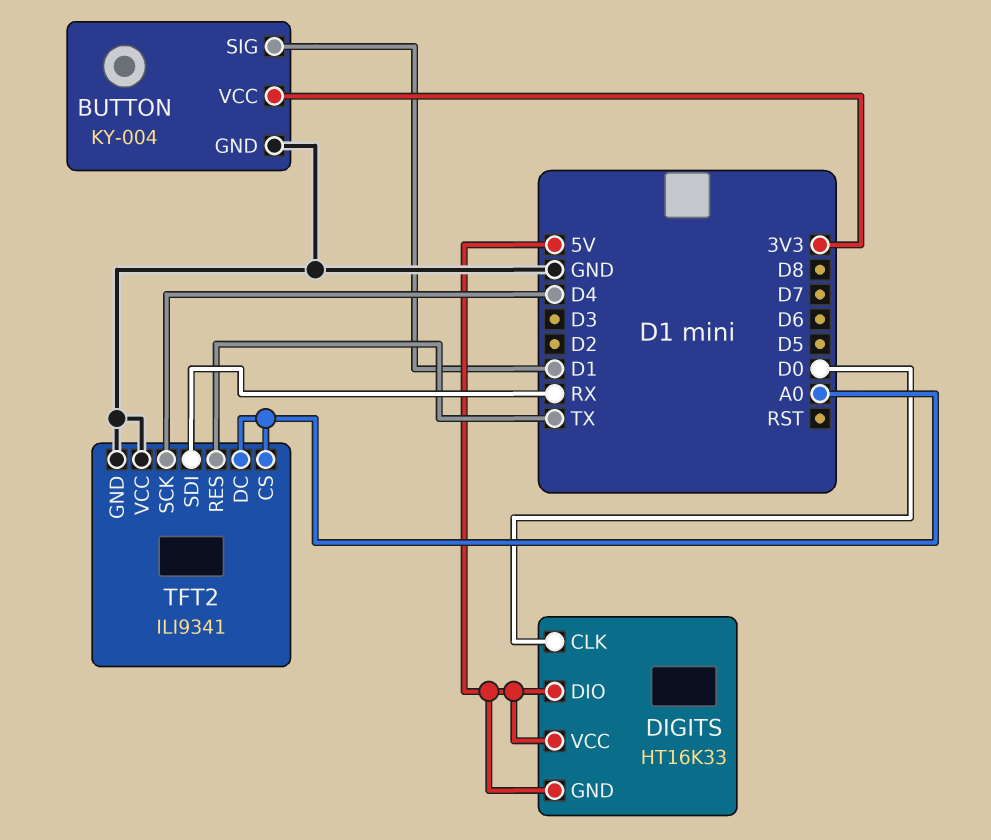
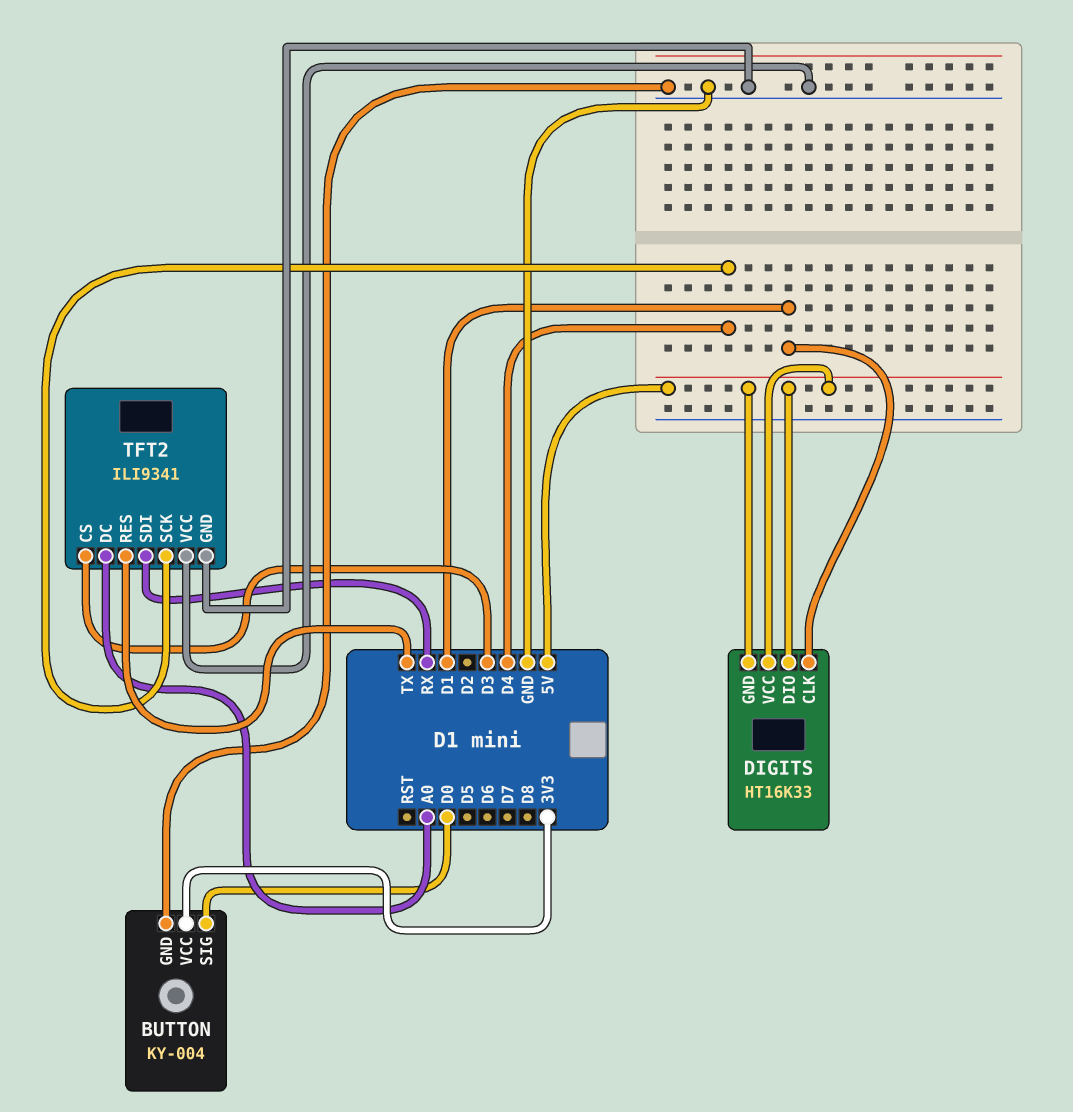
BUTTON pin SIG: D1 -> D0
DIGITS pin CLK: D0 -> D1
TFT2 pin CS: A0 -> D3

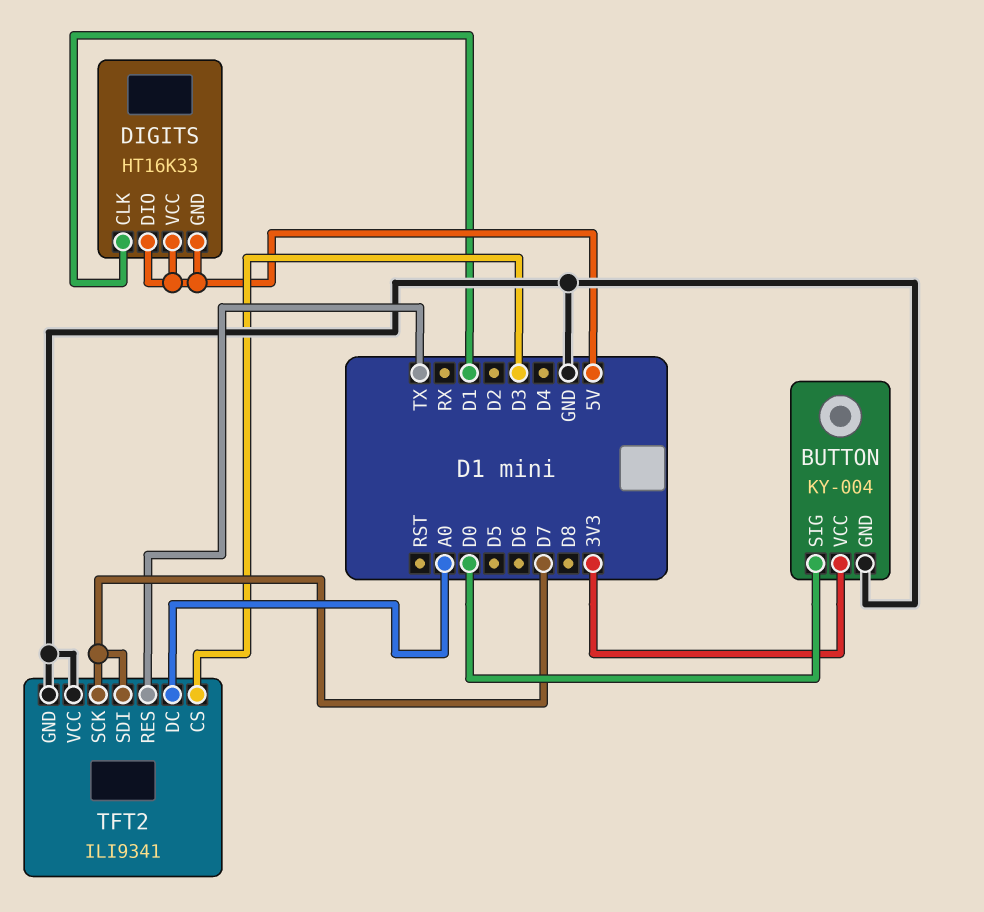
TFT2 pin SCK: D4 -> D7
TFT2 pin SDI: RX -> D7

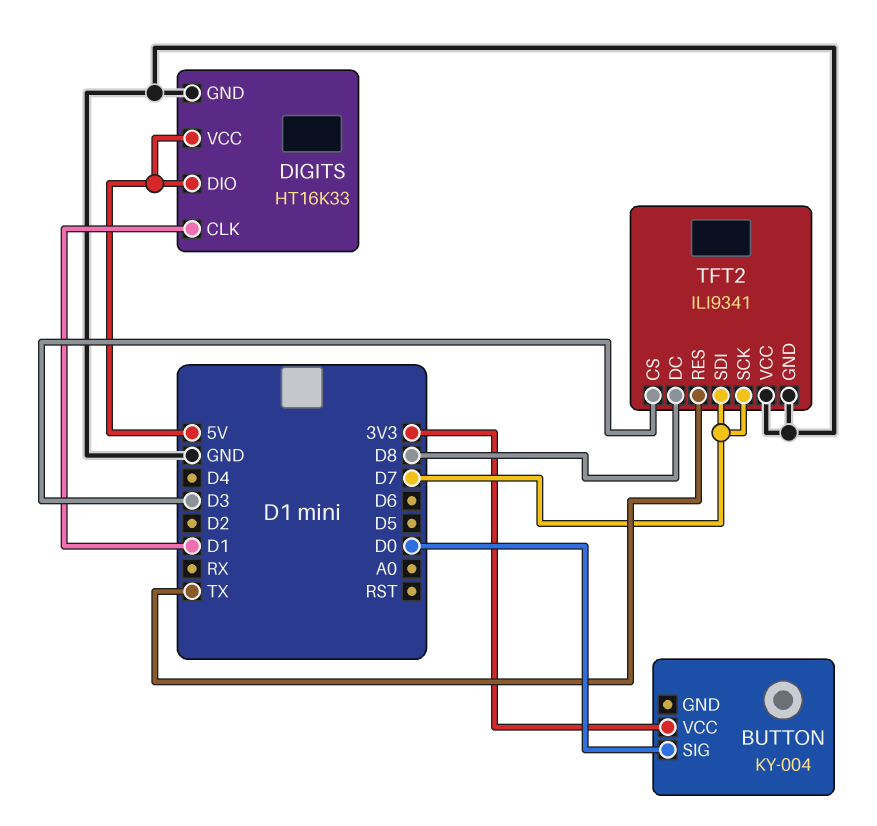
BUTTON pin GND: GND -> none
DIGITS pin GND: 5V -> GND
TFT2 pin DC: A0 -> D8

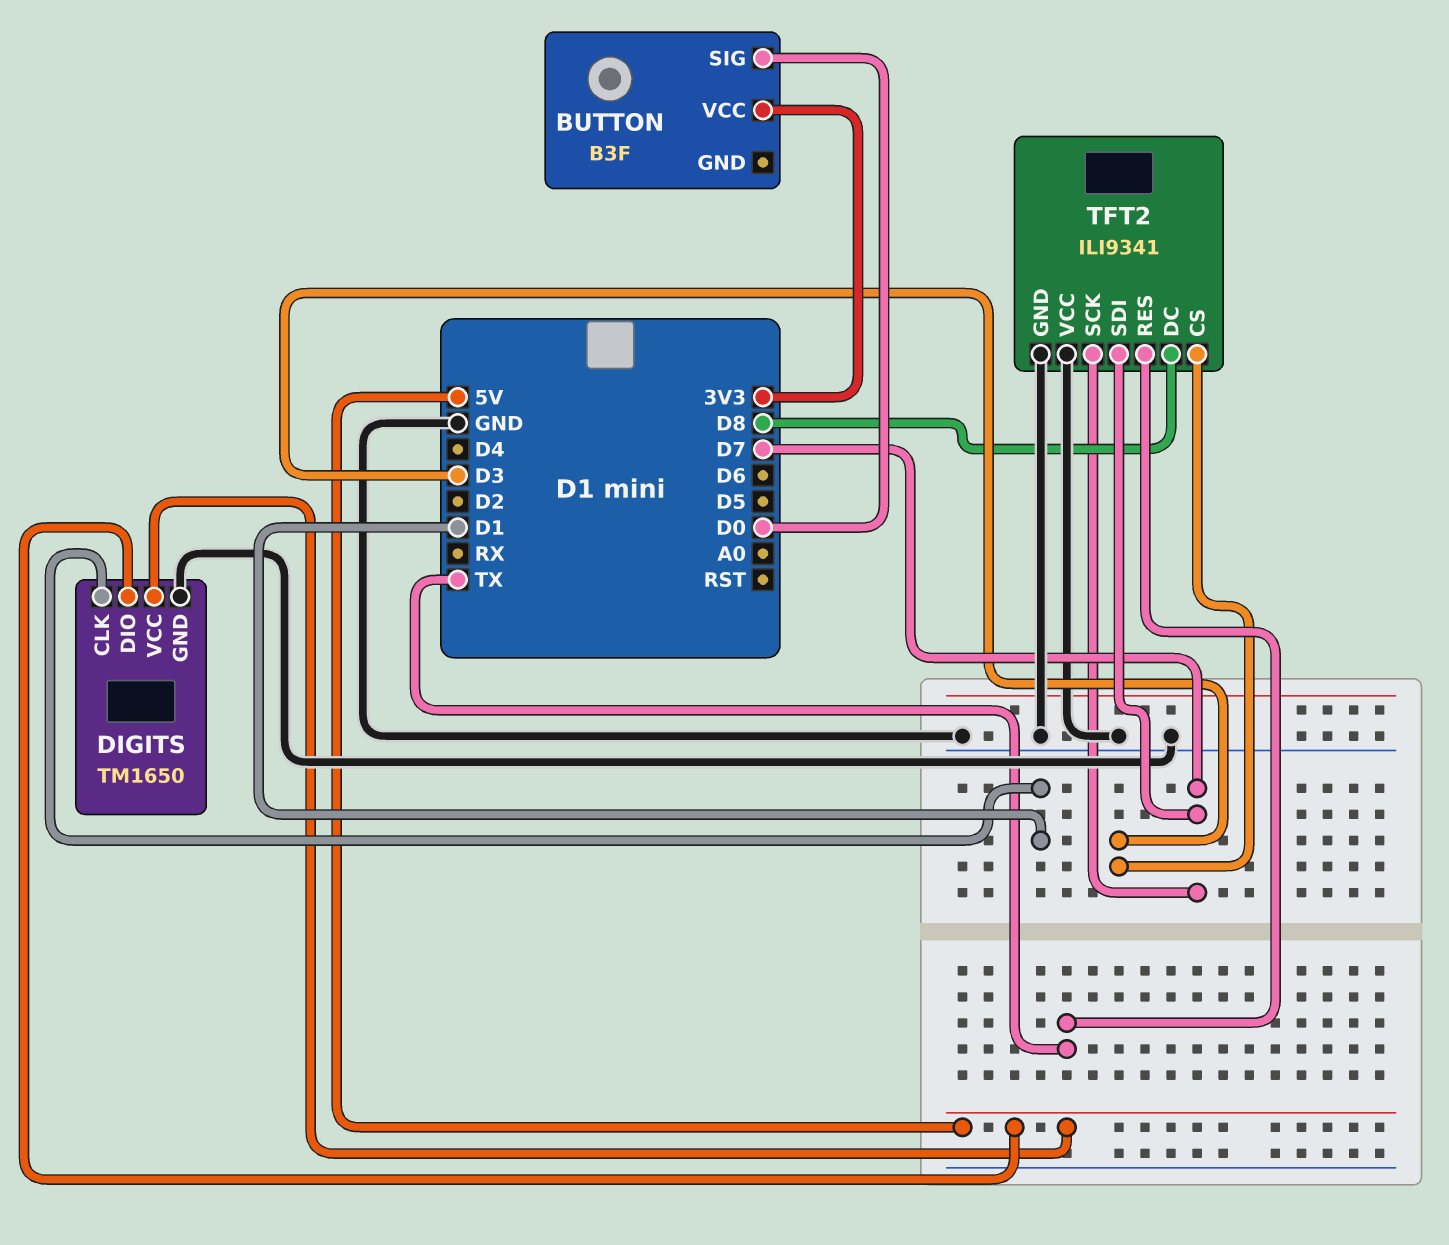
BUTTON: KY-004 -> B3F
DIGITS: HT16K33 -> TM1650

